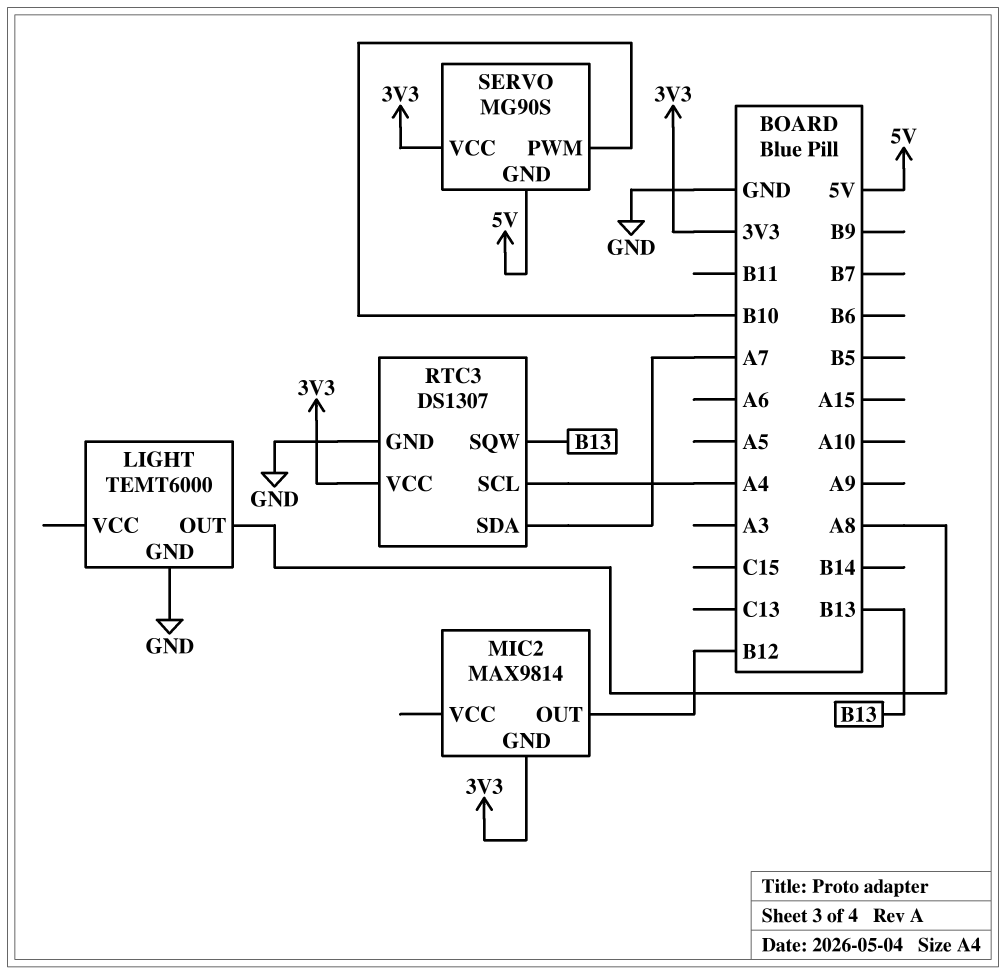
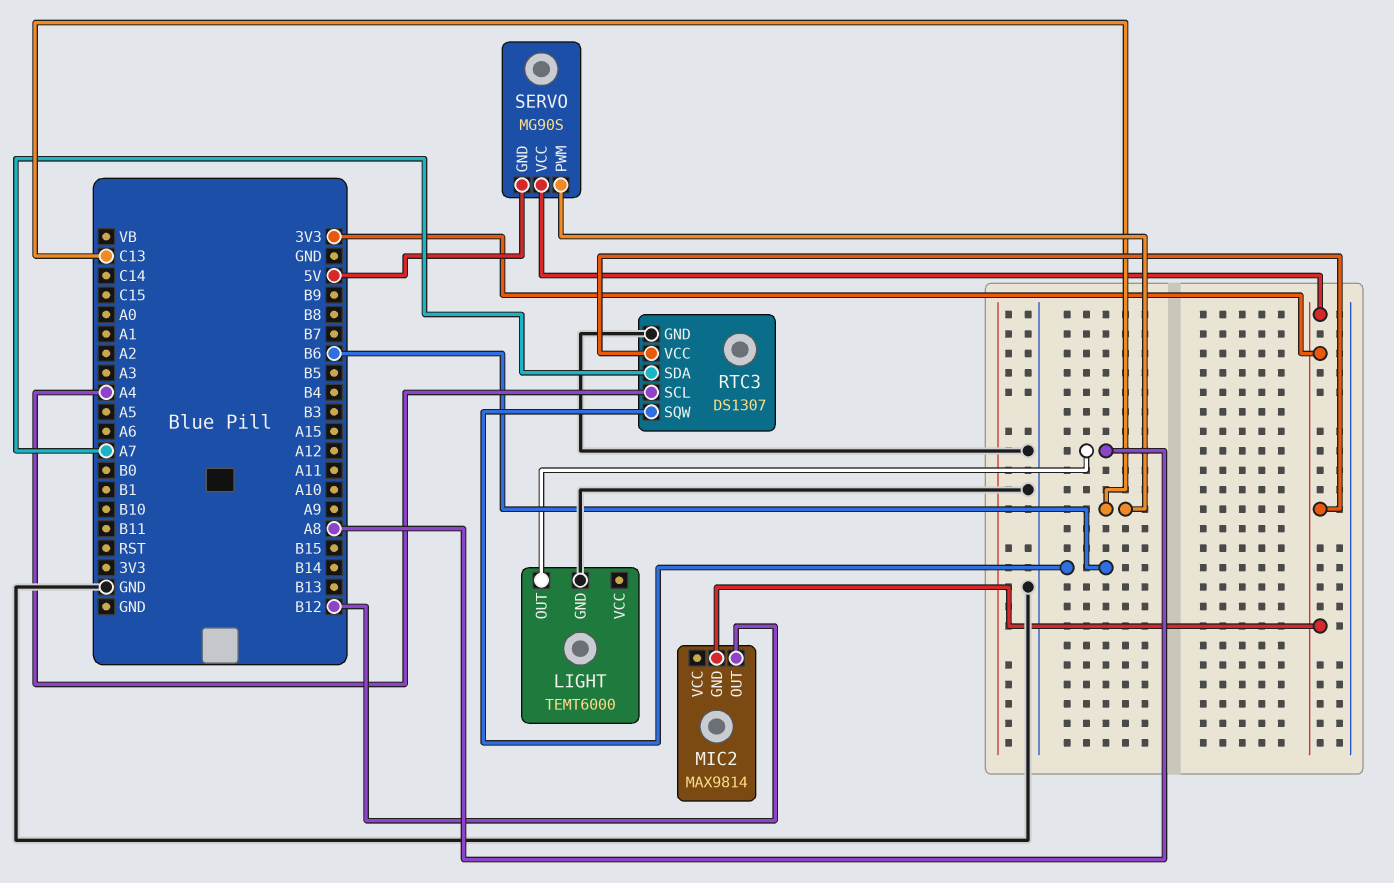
RTC3 pin SQW: B13 -> B6
SERVO pin PWM: B10 -> C13

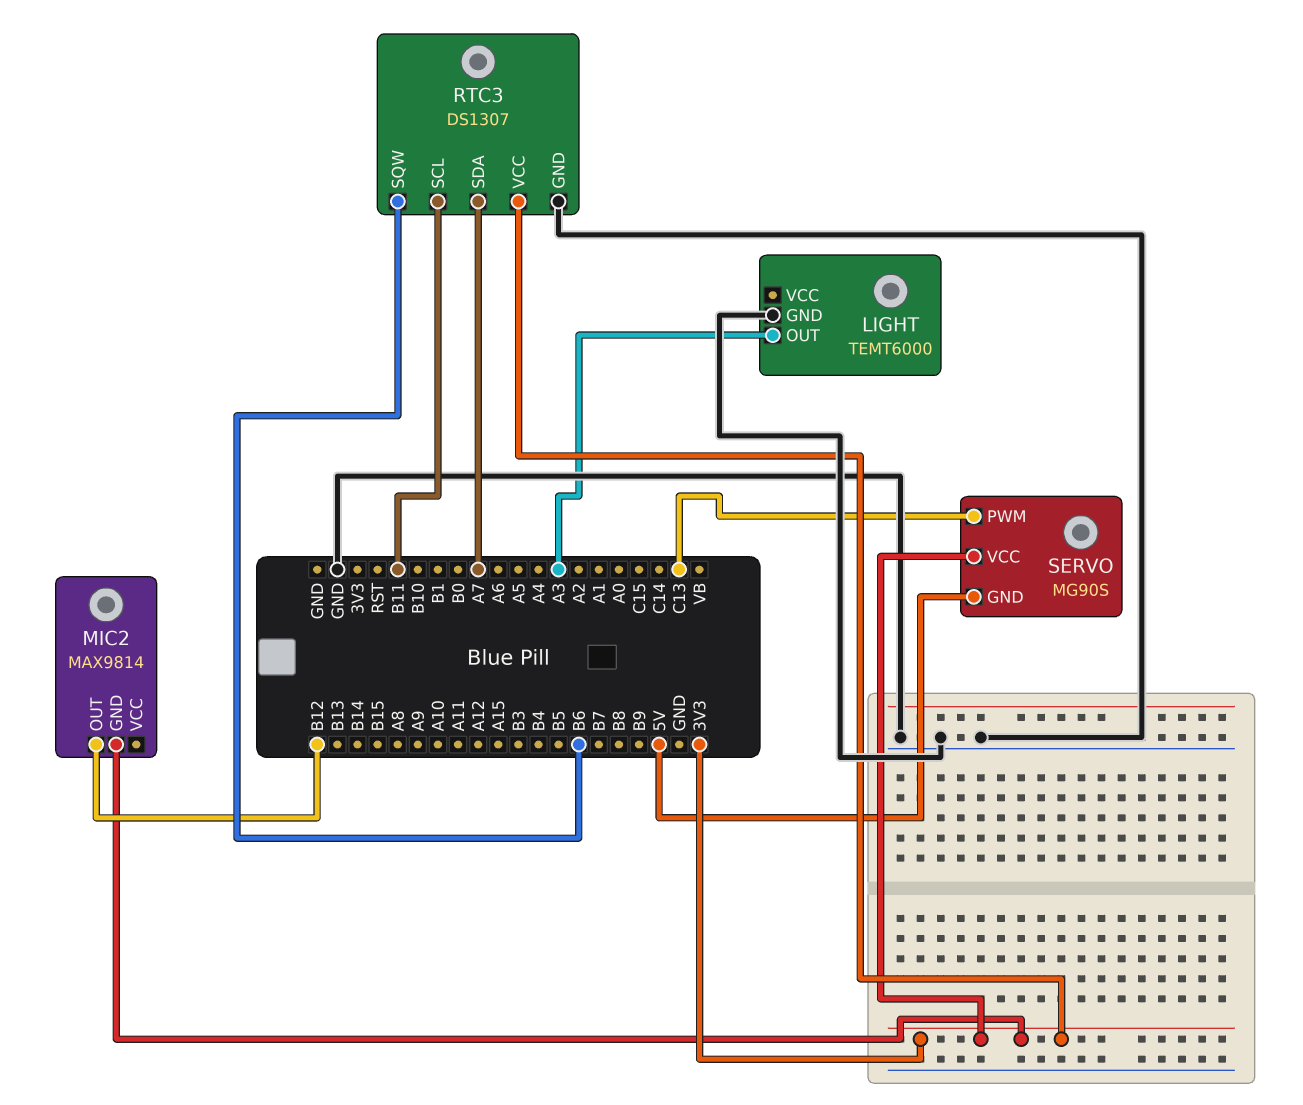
LIGHT pin OUT: A8 -> A3
RTC3 pin SCL: A4 -> B11

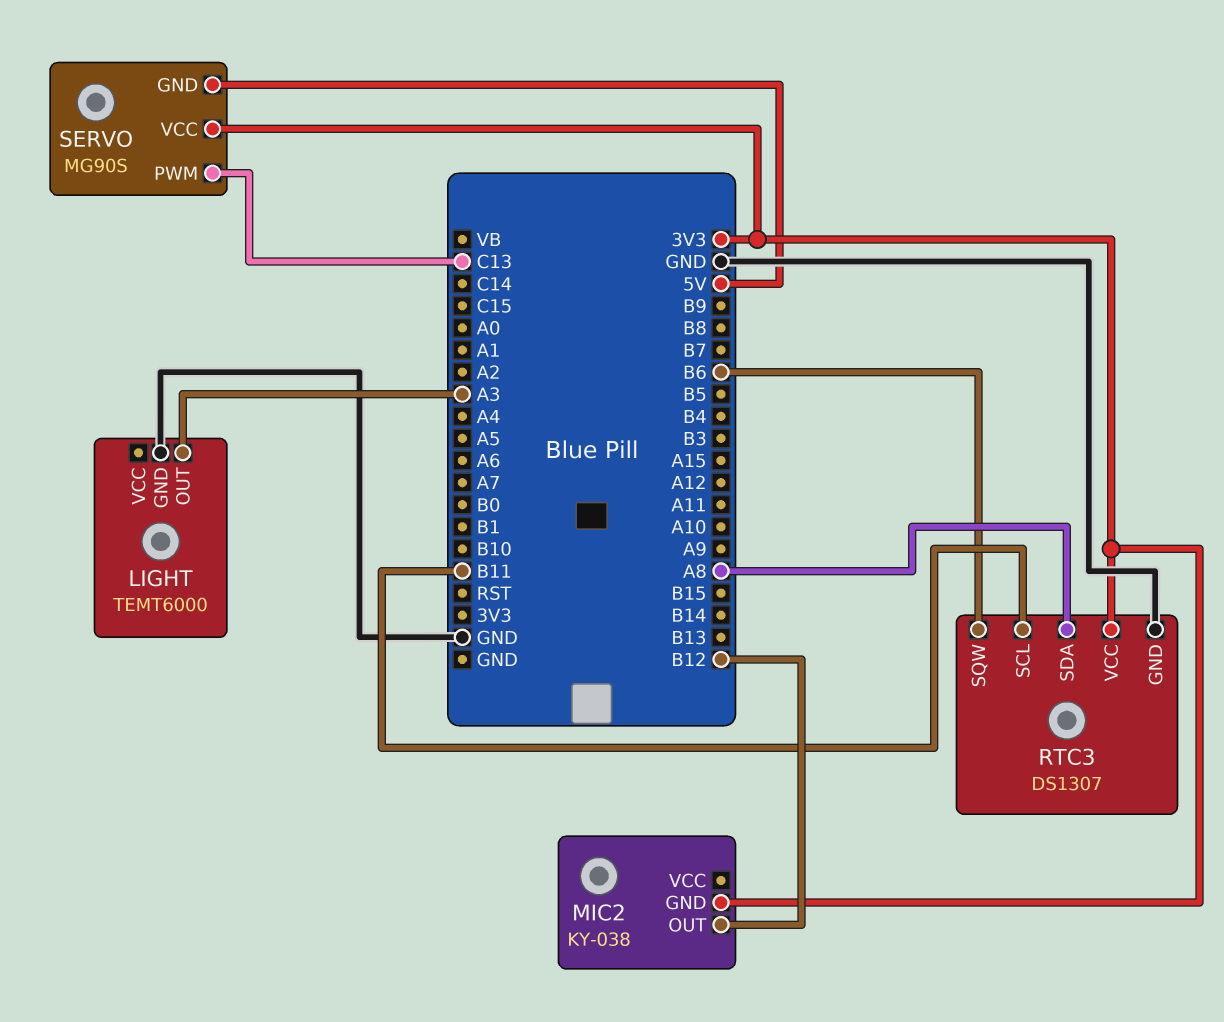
MIC2: MAX9814 -> KY-038
RTC3 pin SDA: A7 -> A8

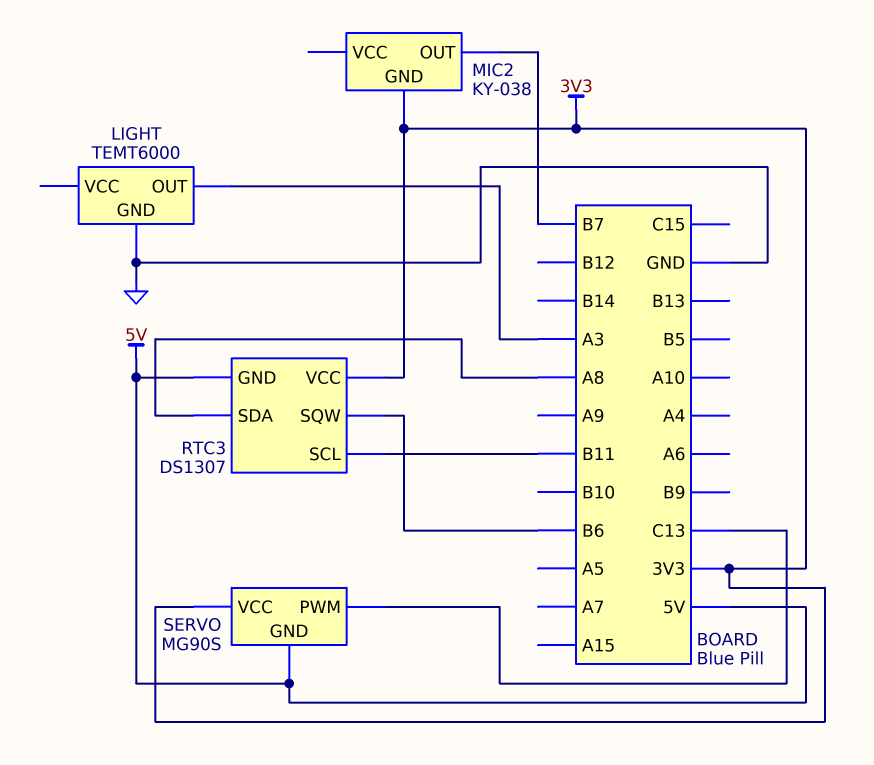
MIC2 pin OUT: B12 -> B7
RTC3 pin GND: GND -> 5V

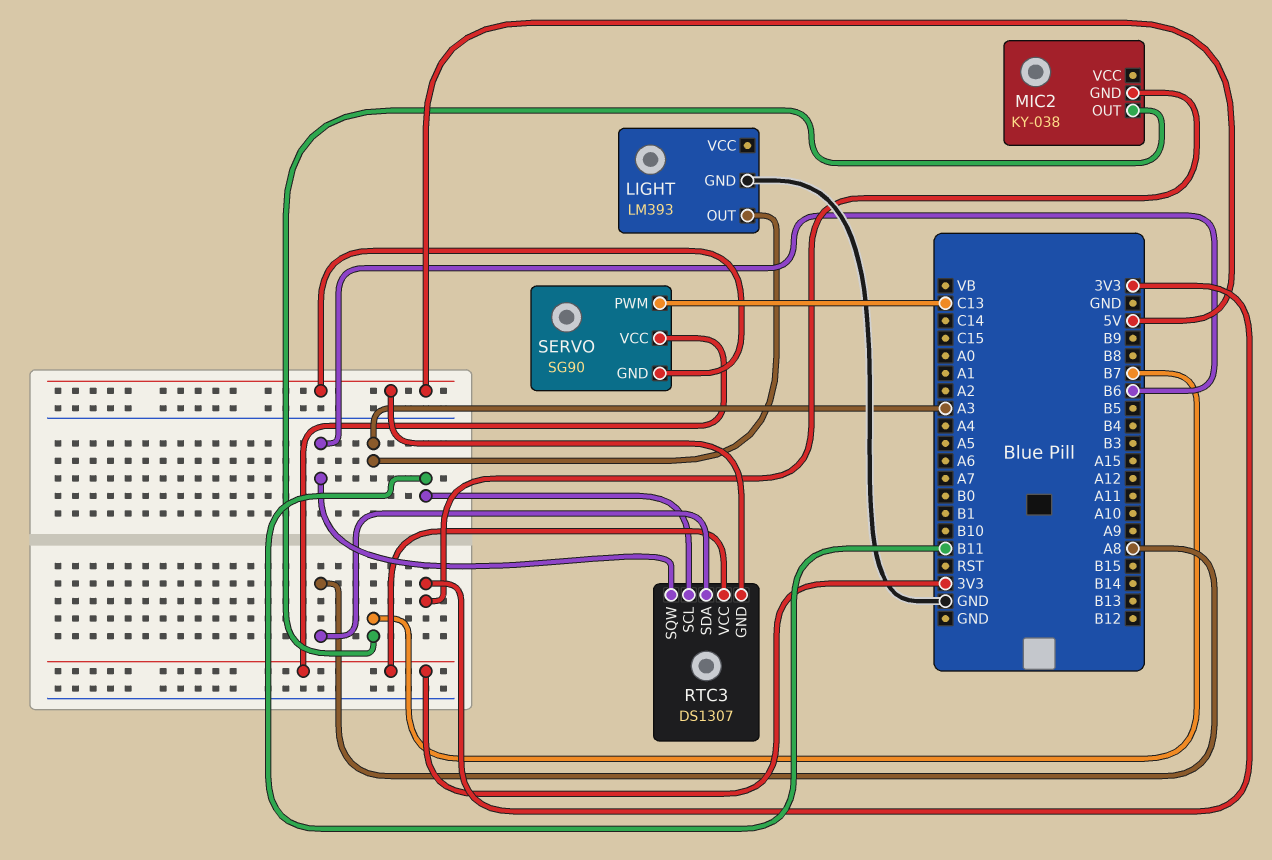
LIGHT: TEMT6000 -> LM393
SERVO: MG90S -> SG90

